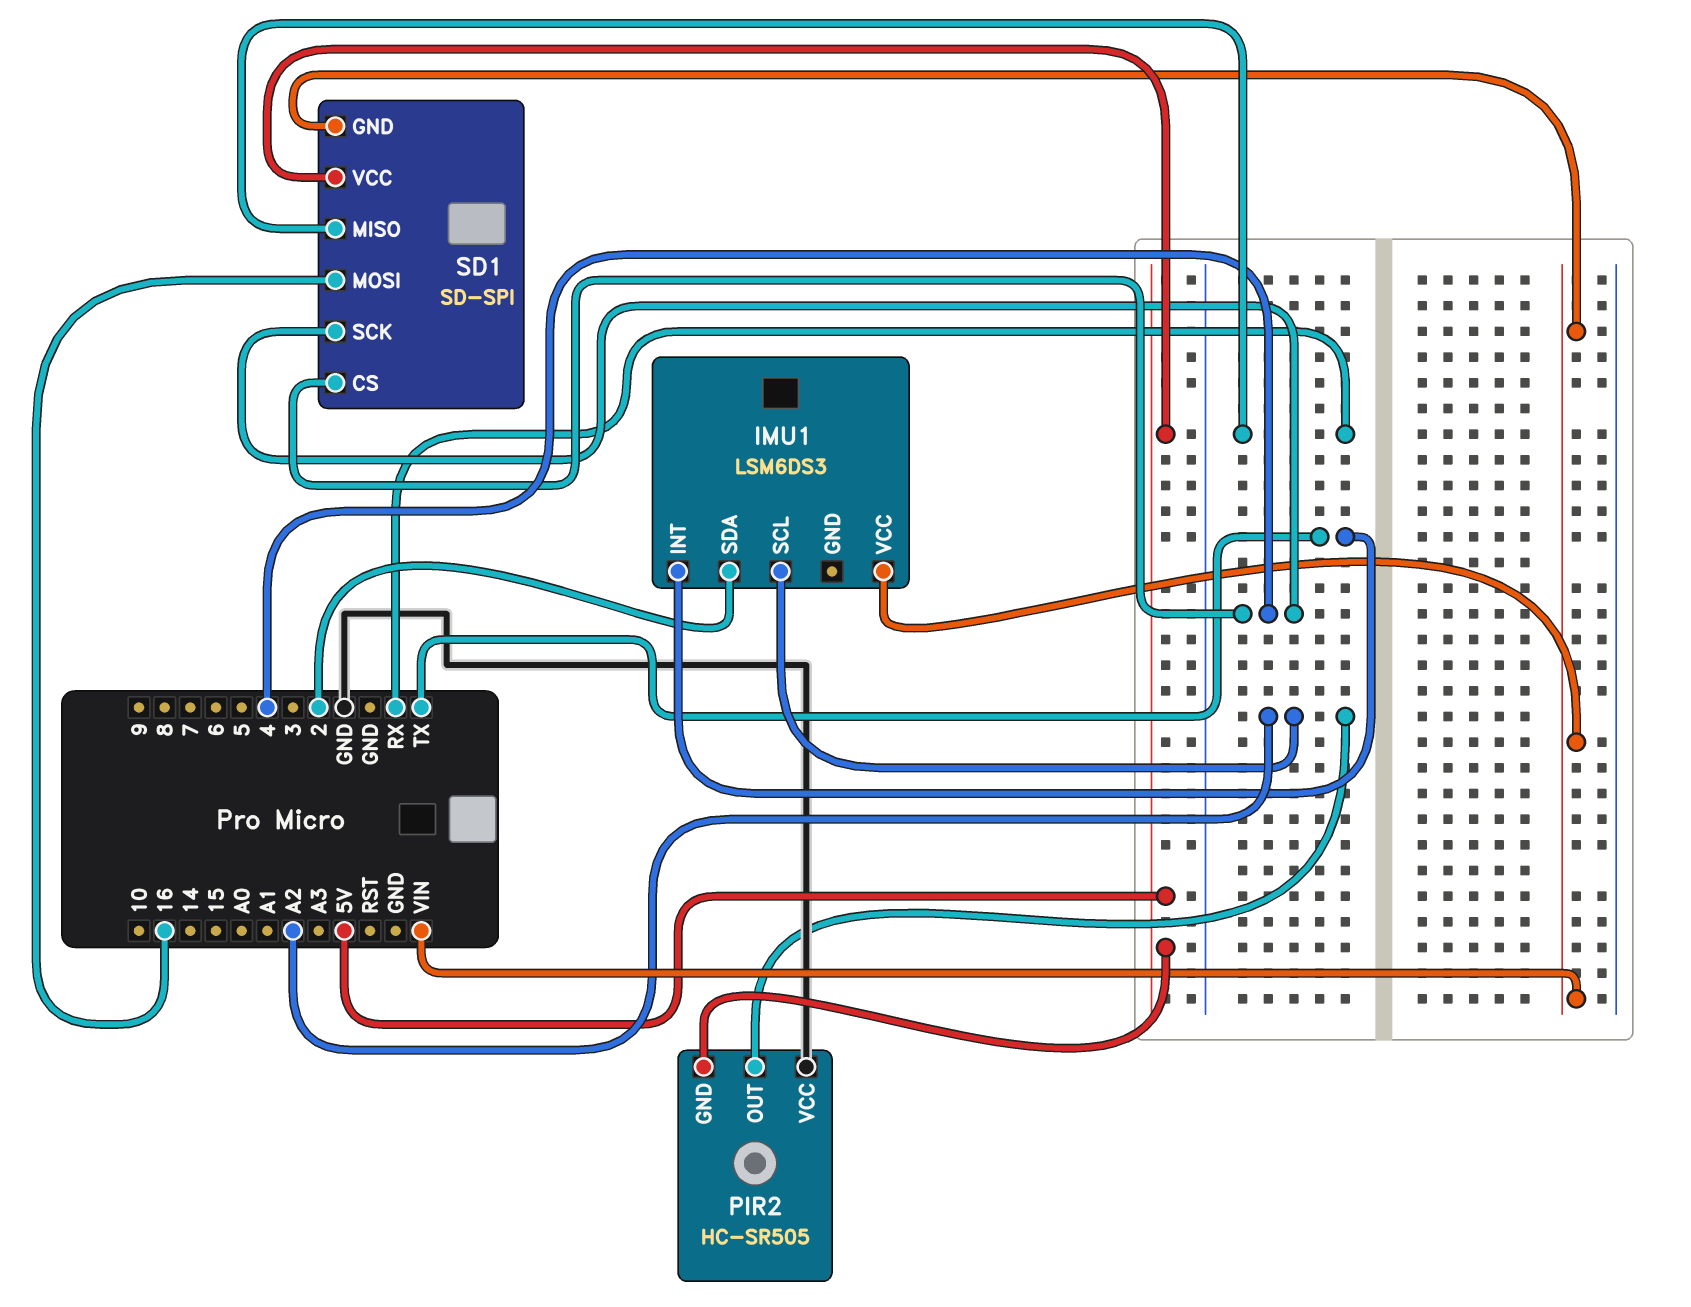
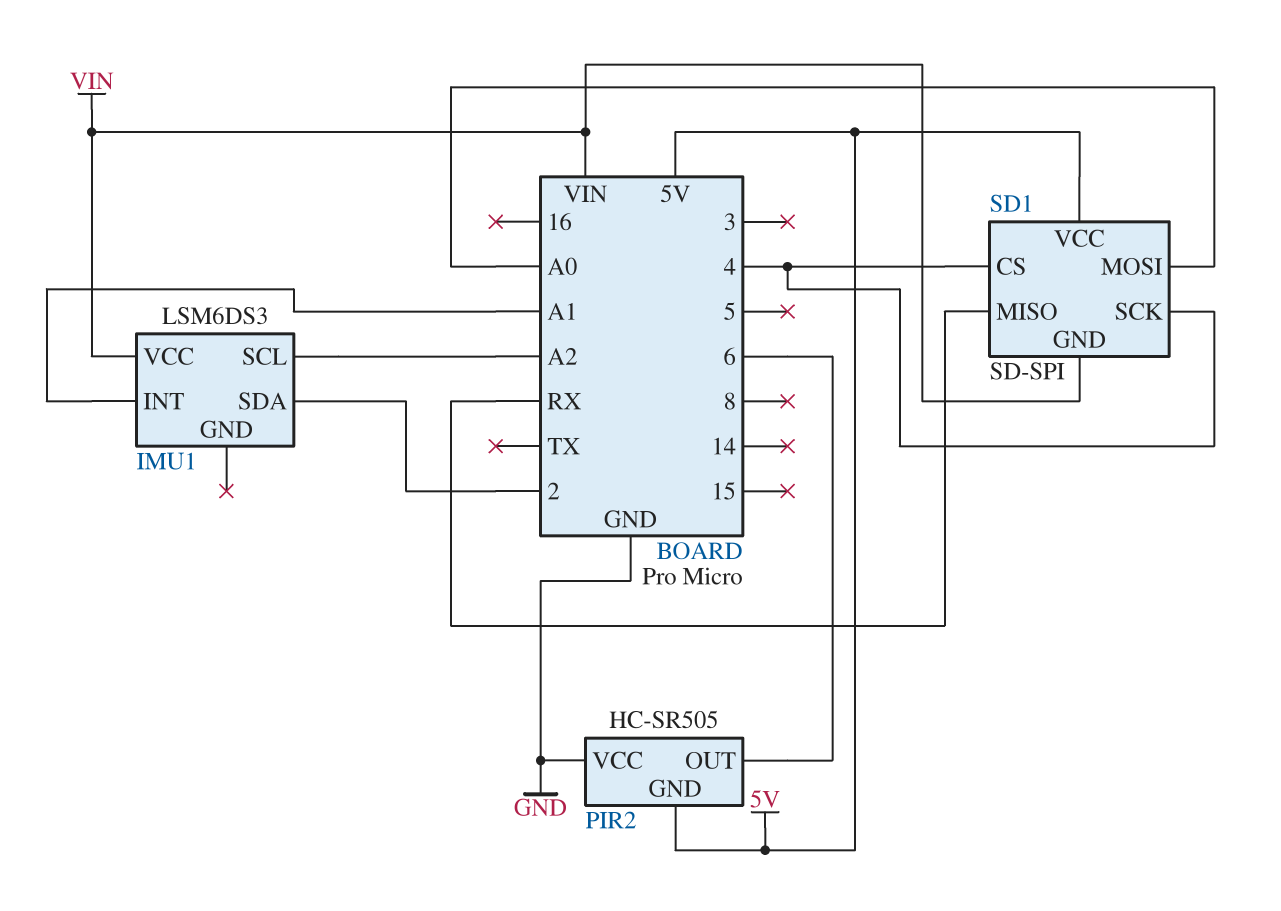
IMU1 pin INT: TX -> A1
PIR2 pin OUT: A2 -> 6
SD1 pin MOSI: 16 -> A0

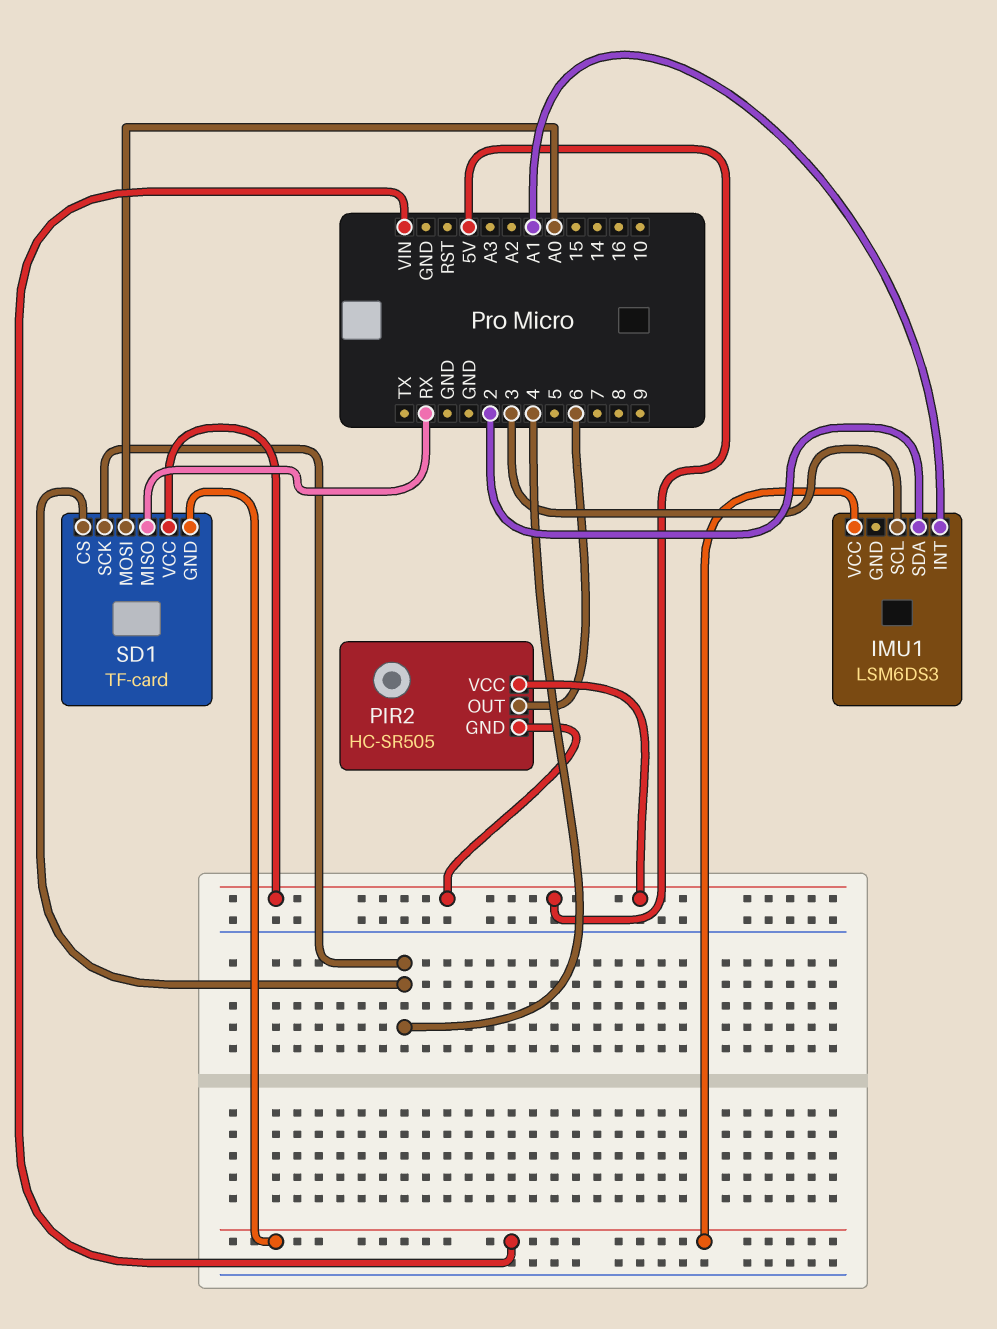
IMU1 pin SCL: A2 -> 3
PIR2 pin VCC: GND -> 5V
SD1: SD-SPI -> TF-card

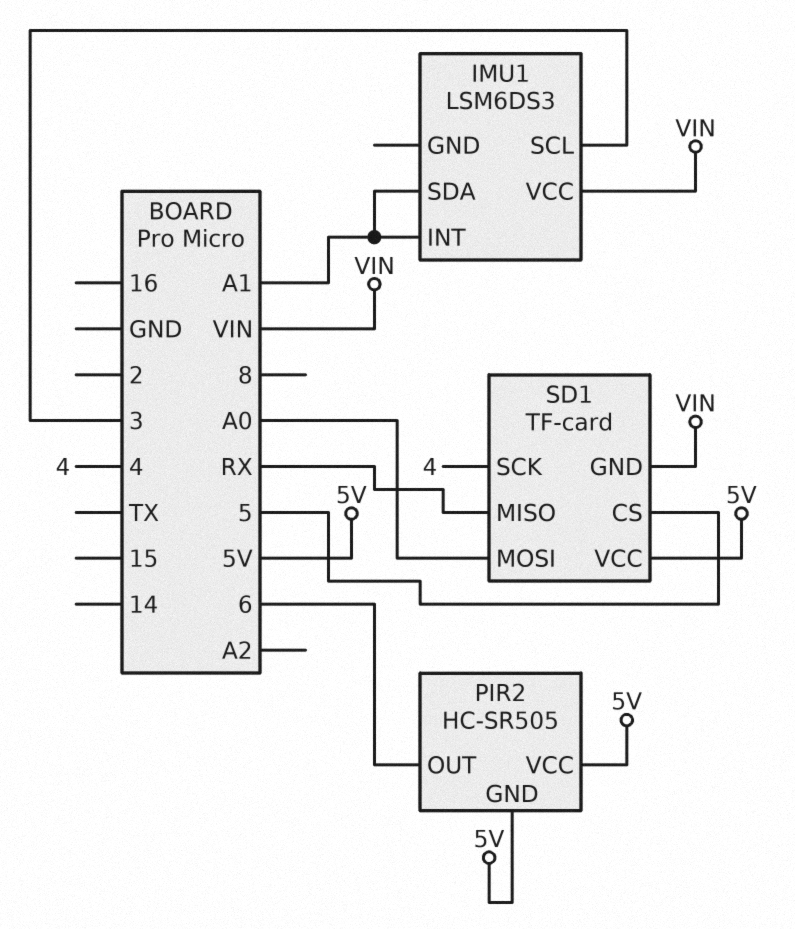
IMU1 pin SDA: 2 -> A1
SD1 pin CS: 4 -> 5

